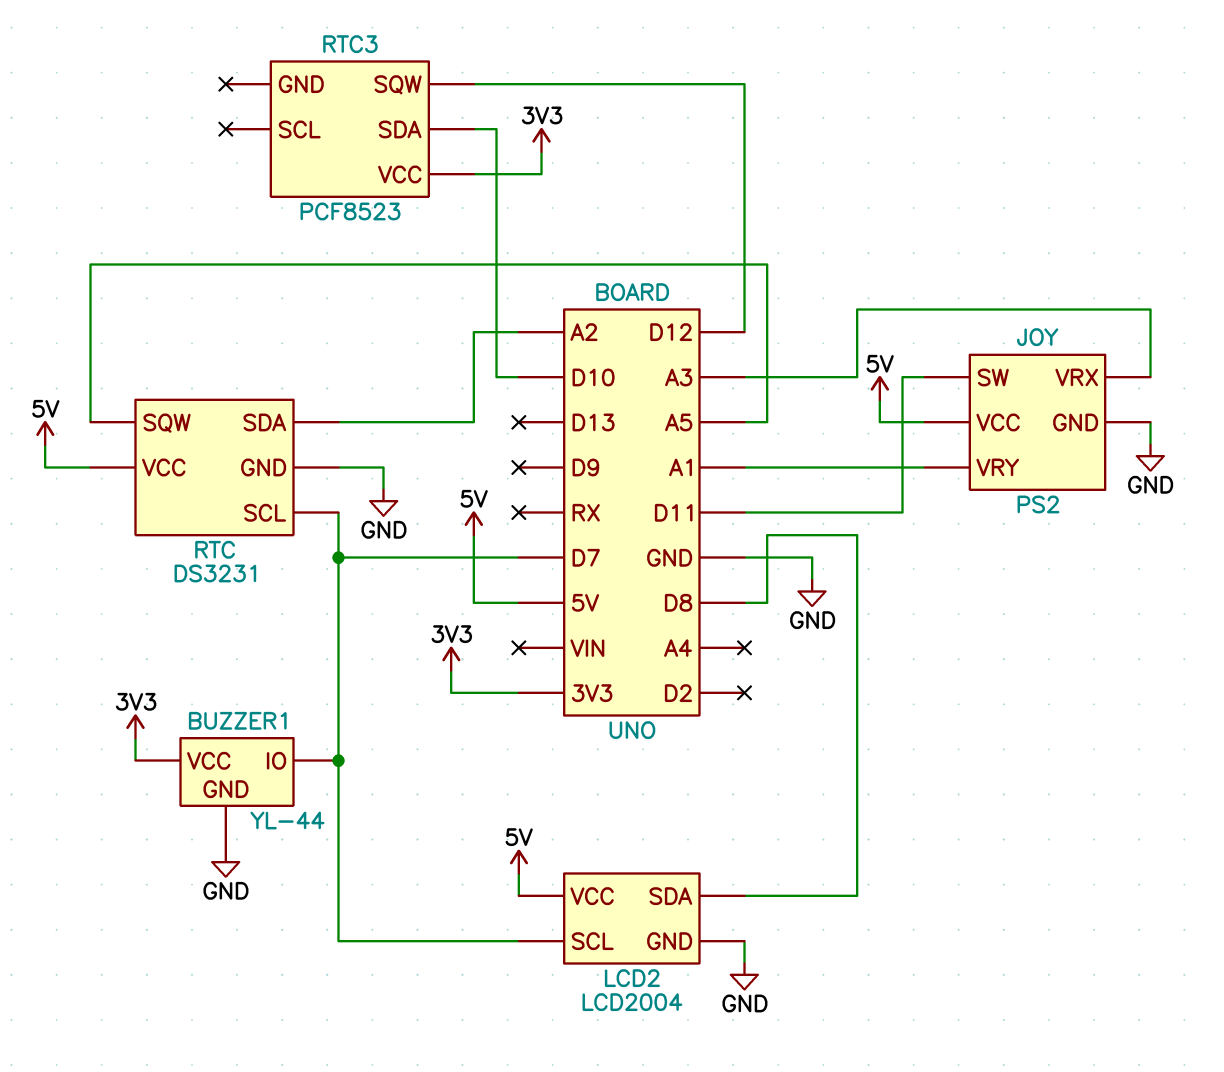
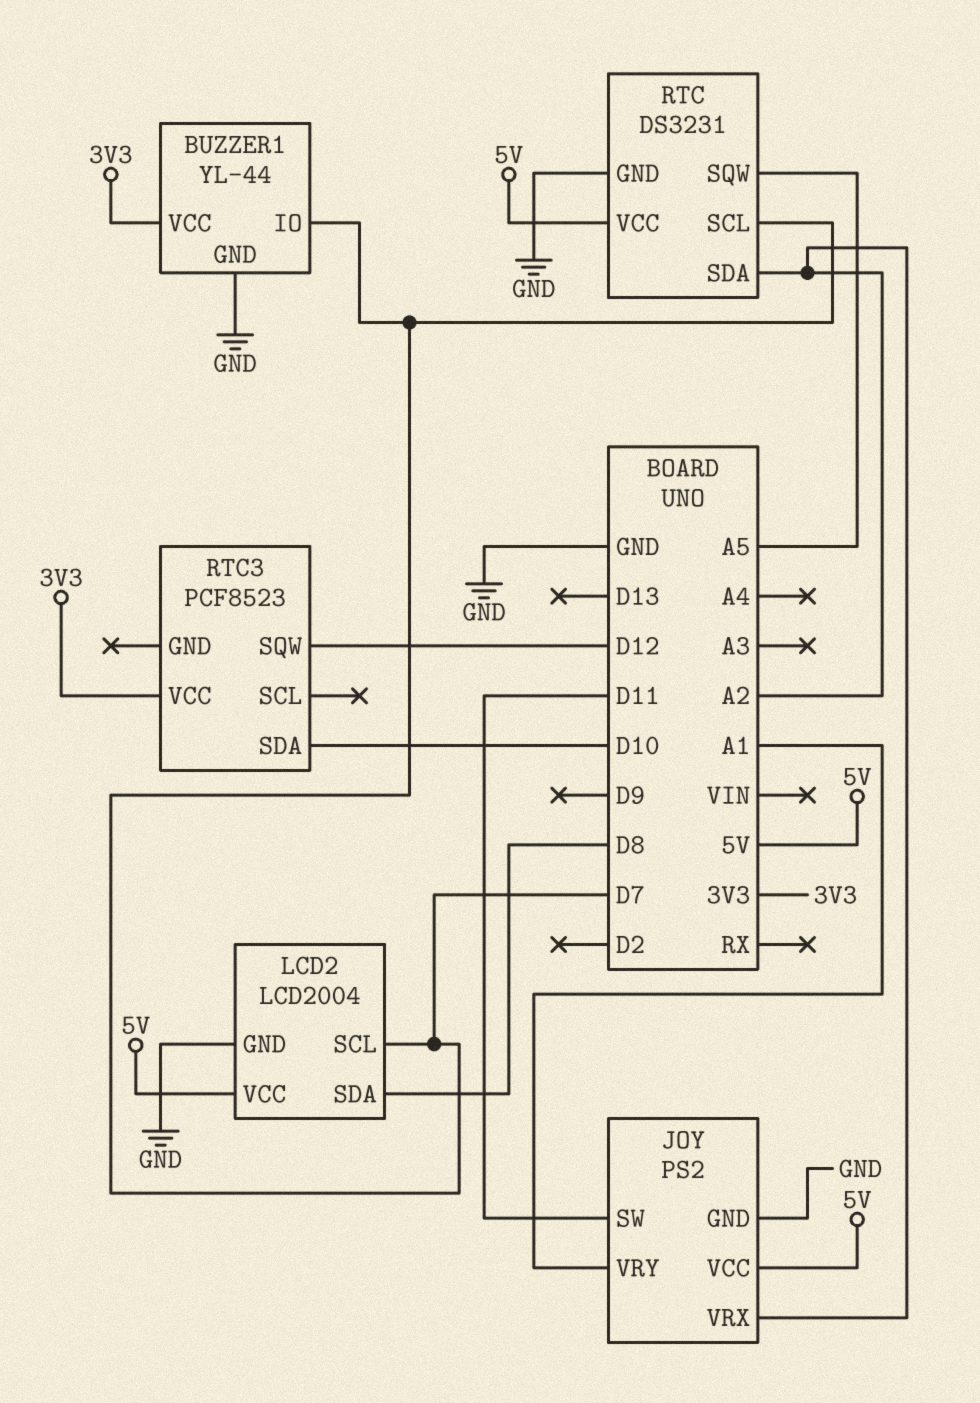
JOY pin VRX: A3 -> A2

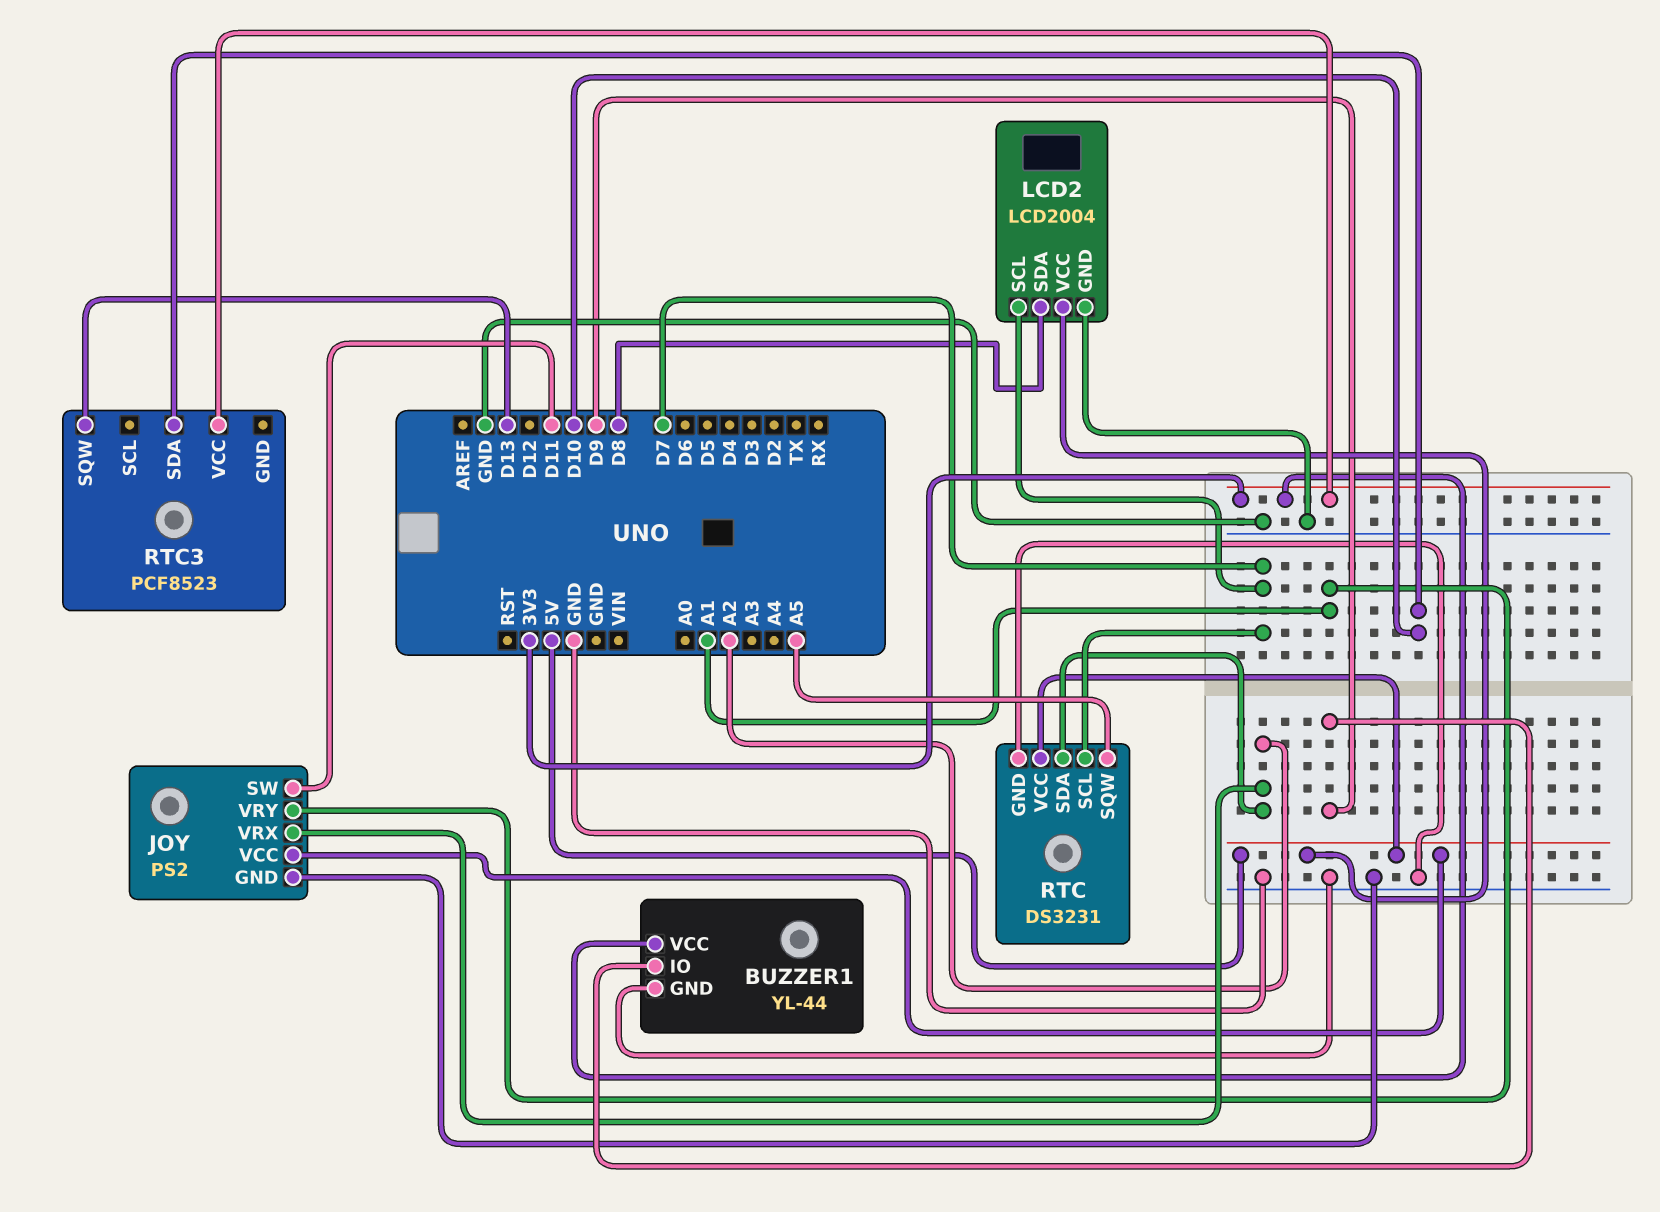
BUZZER1 pin IO: D7 -> D9
RTC3 pin SQW: D12 -> D13

